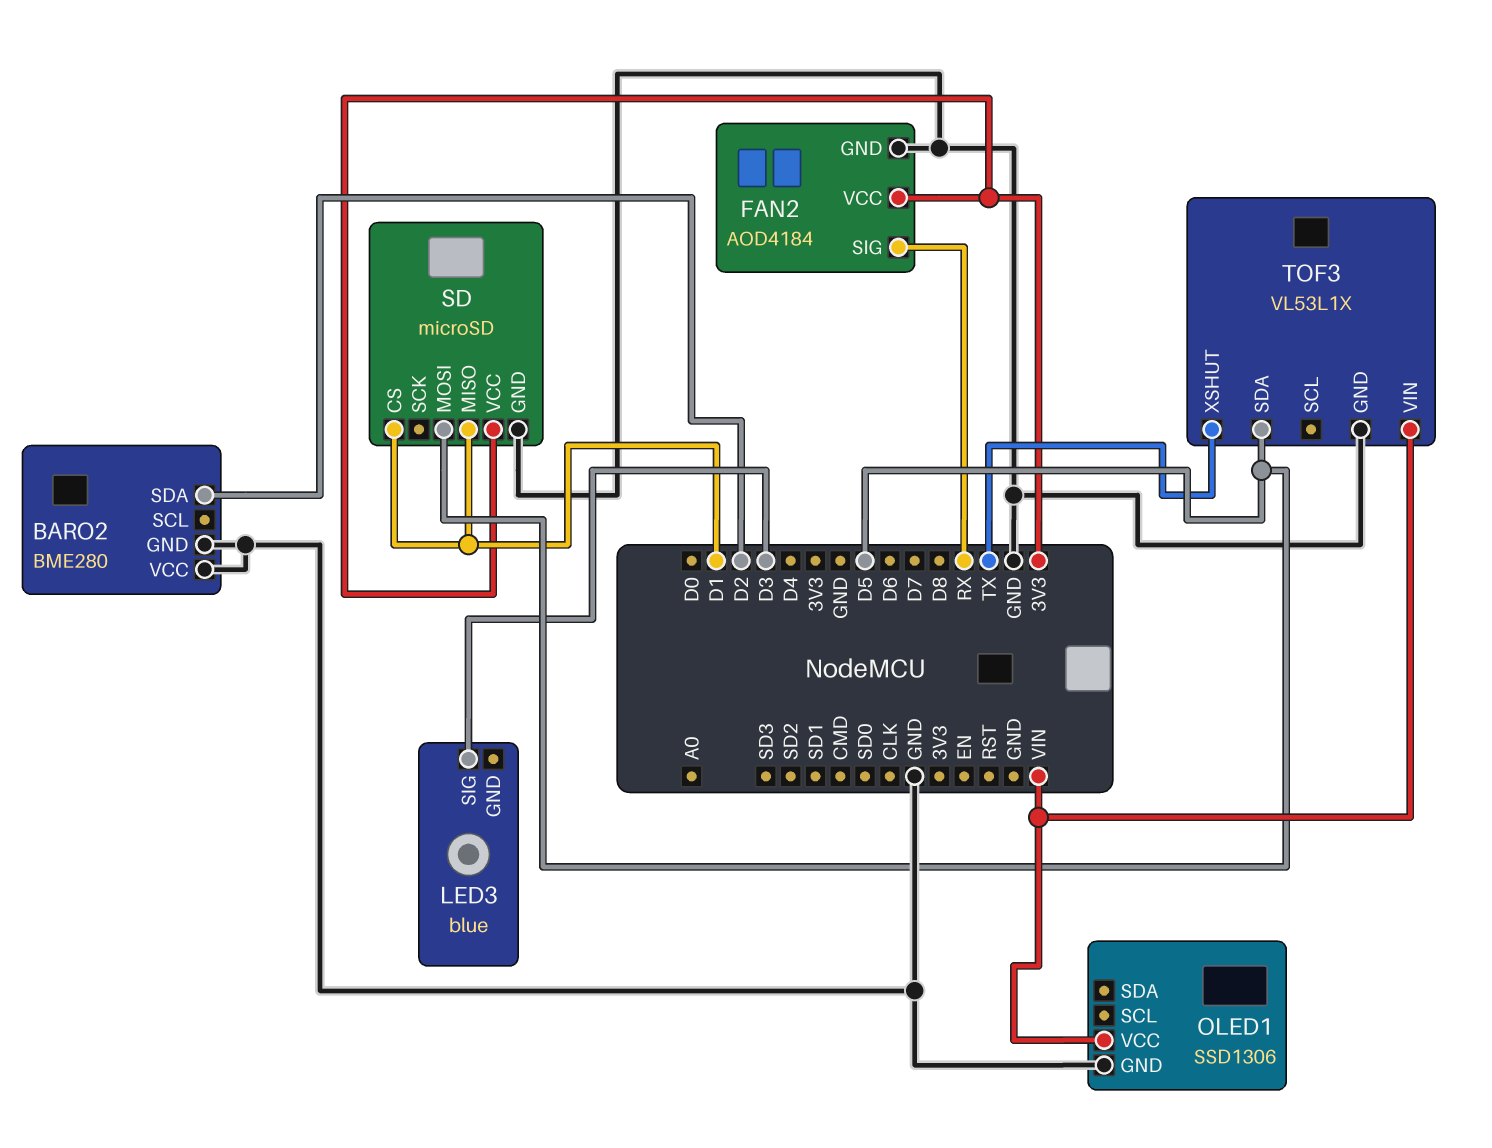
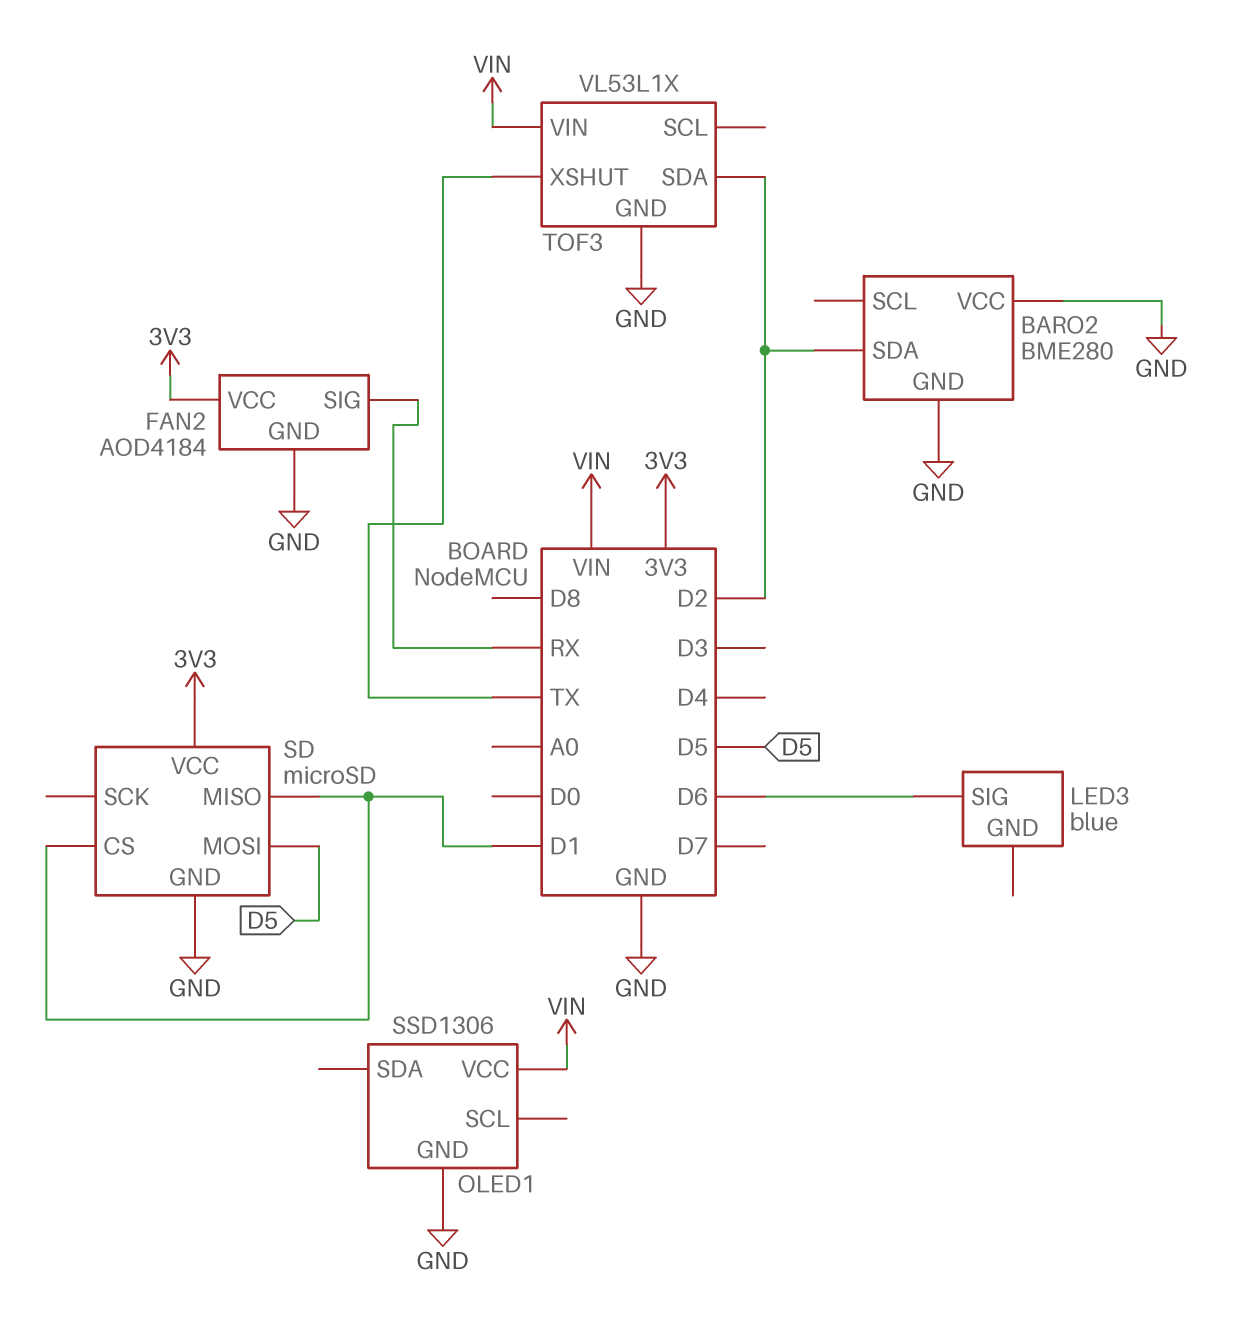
LED3 pin SIG: D3 -> D6
TOF3 pin SDA: D5 -> D2

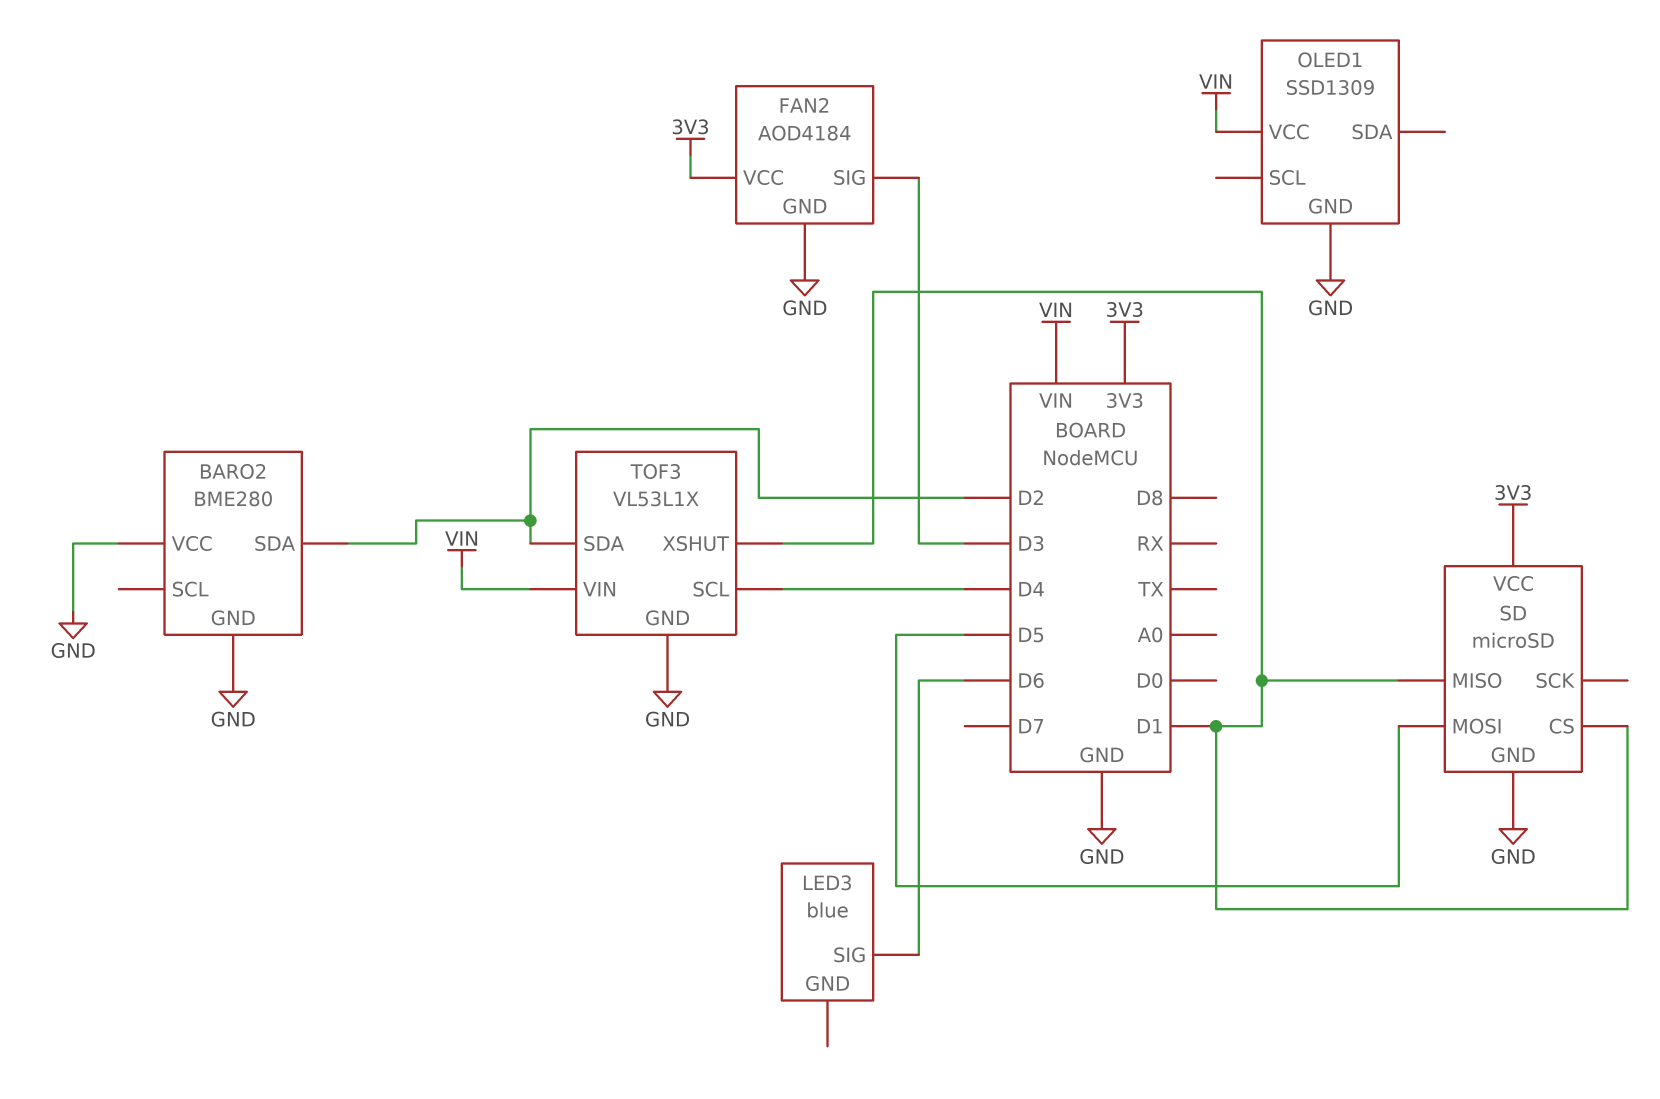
FAN2 pin SIG: RX -> D3
OLED1: SSD1306 -> SSD1309
TOF3 pin SCL: none -> D4
TOF3 pin XSHUT: TX -> D1

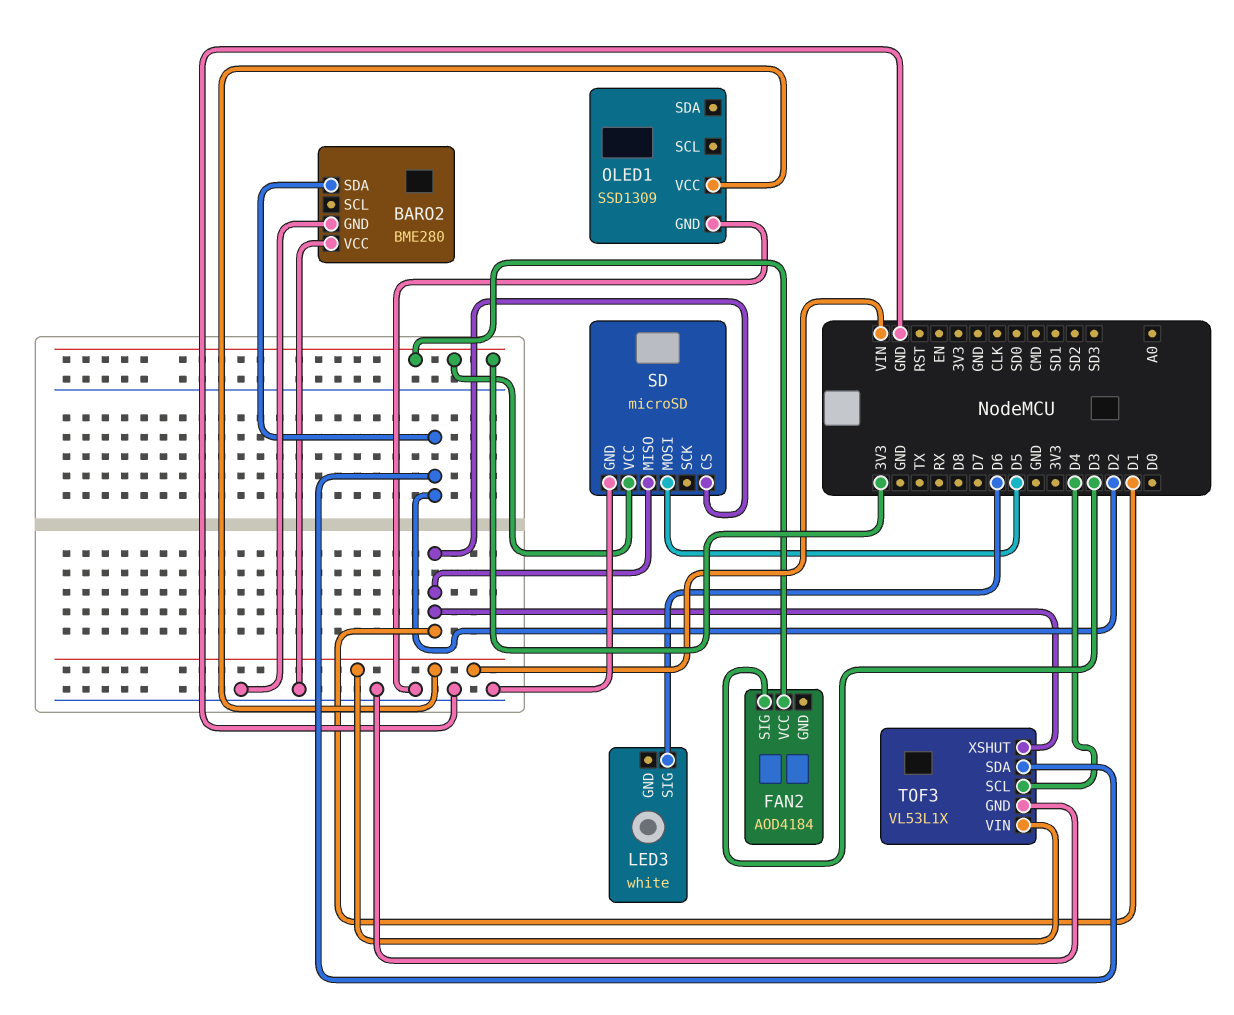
FAN2 pin GND: GND -> none
LED3: blue -> white

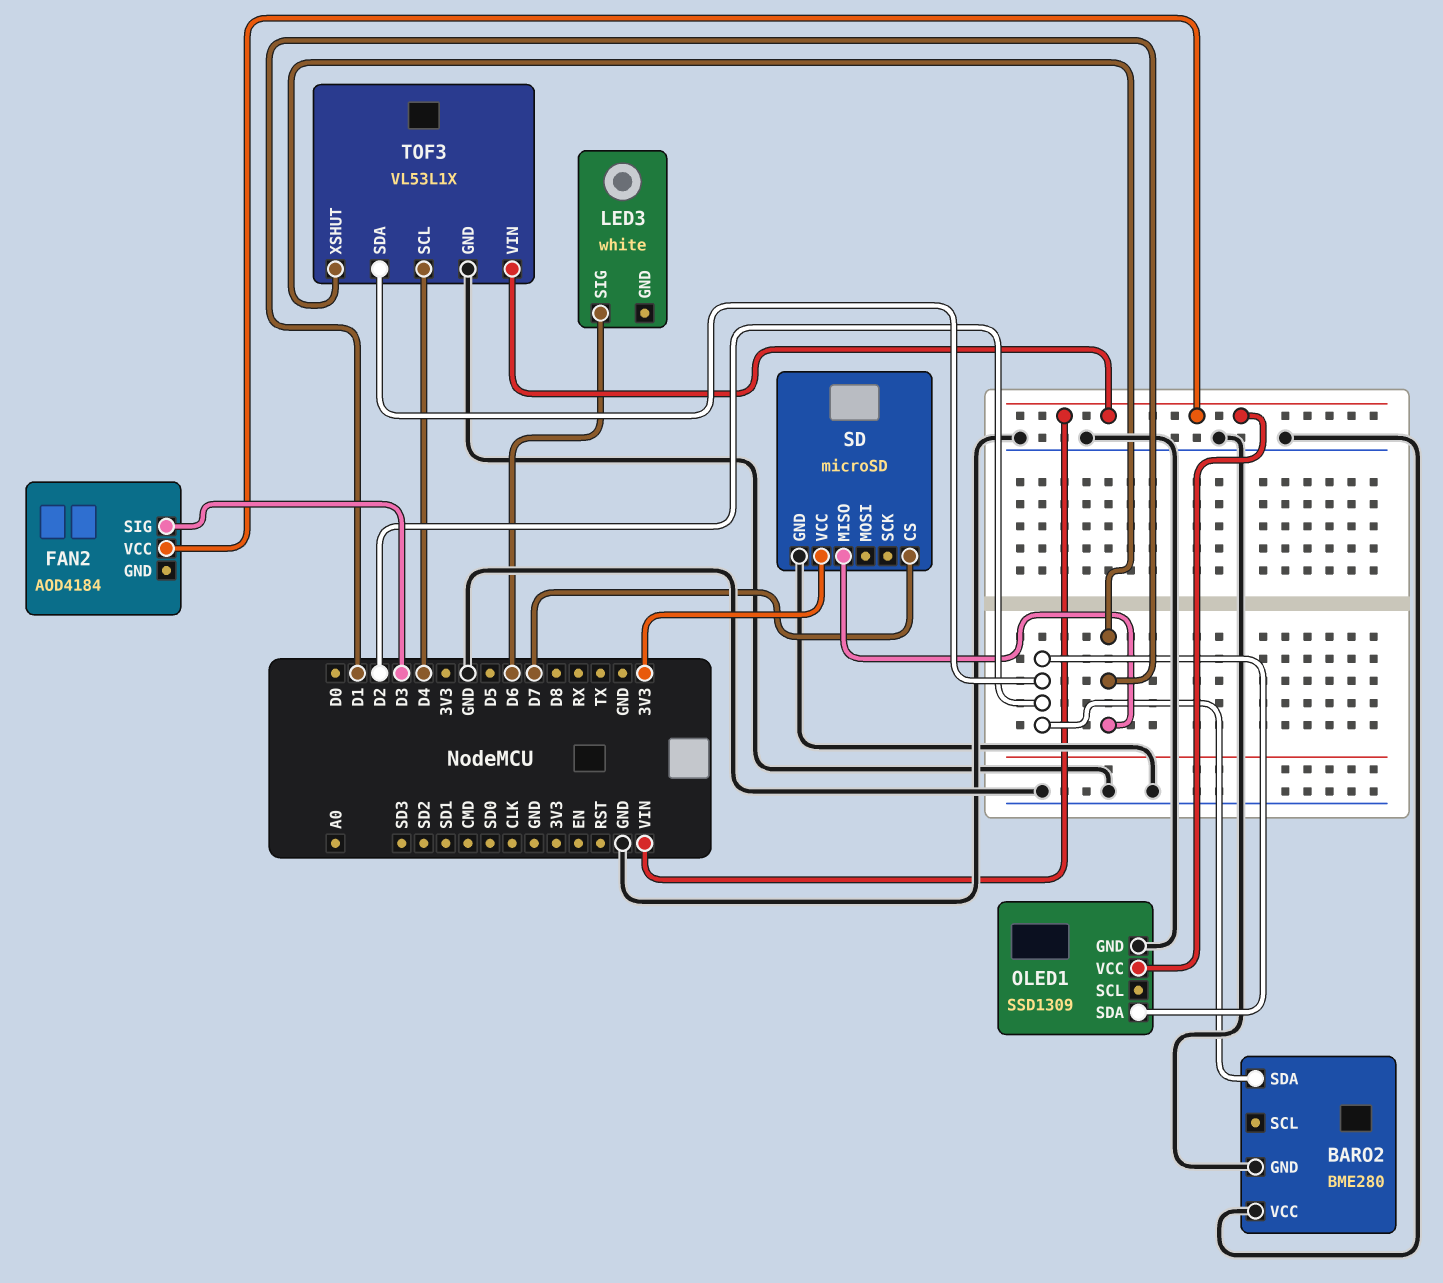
FAN2 pin VCC: 3V3 -> VIN
OLED1 pin SDA: none -> D2
SD pin CS: D1 -> D7
SD pin MOSI: D5 -> none

